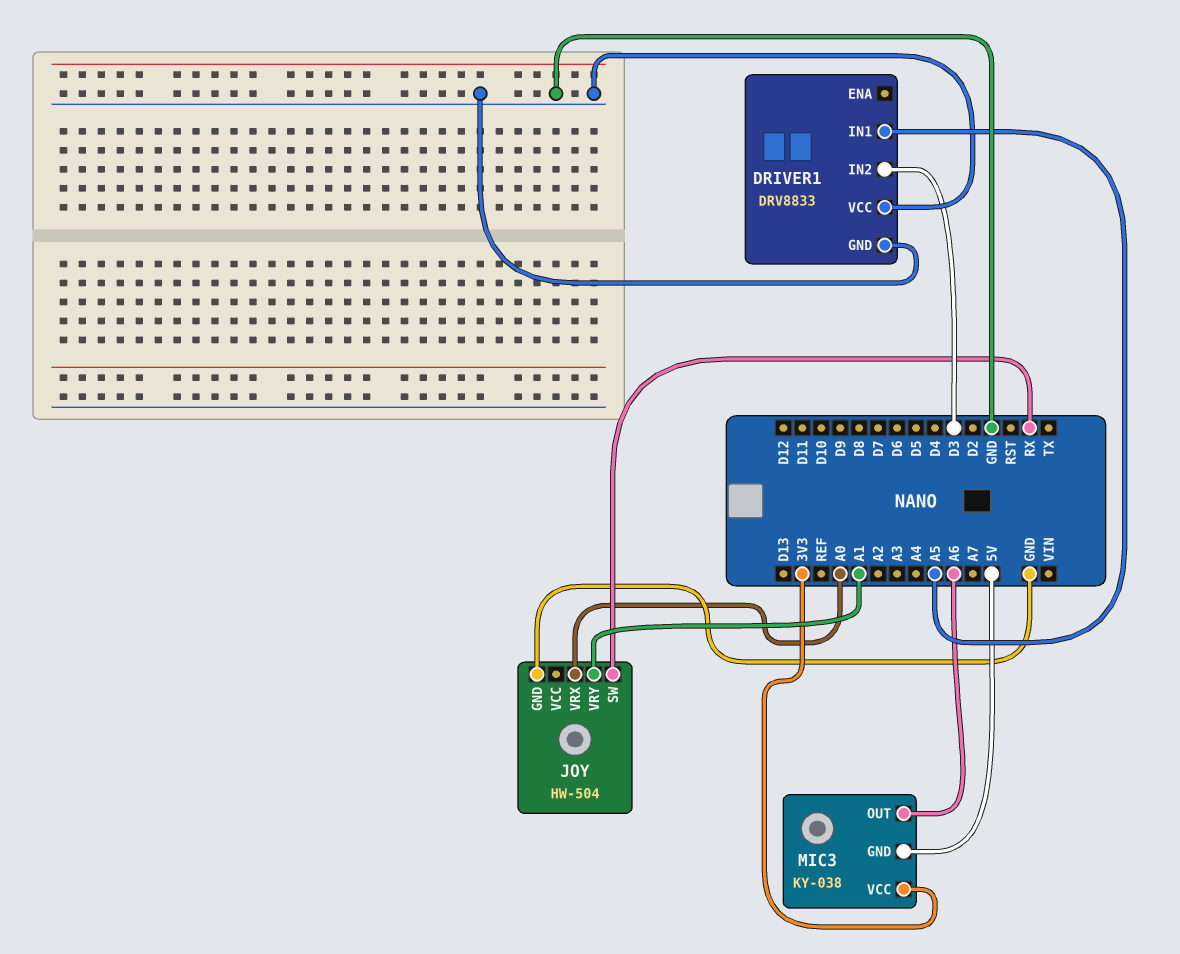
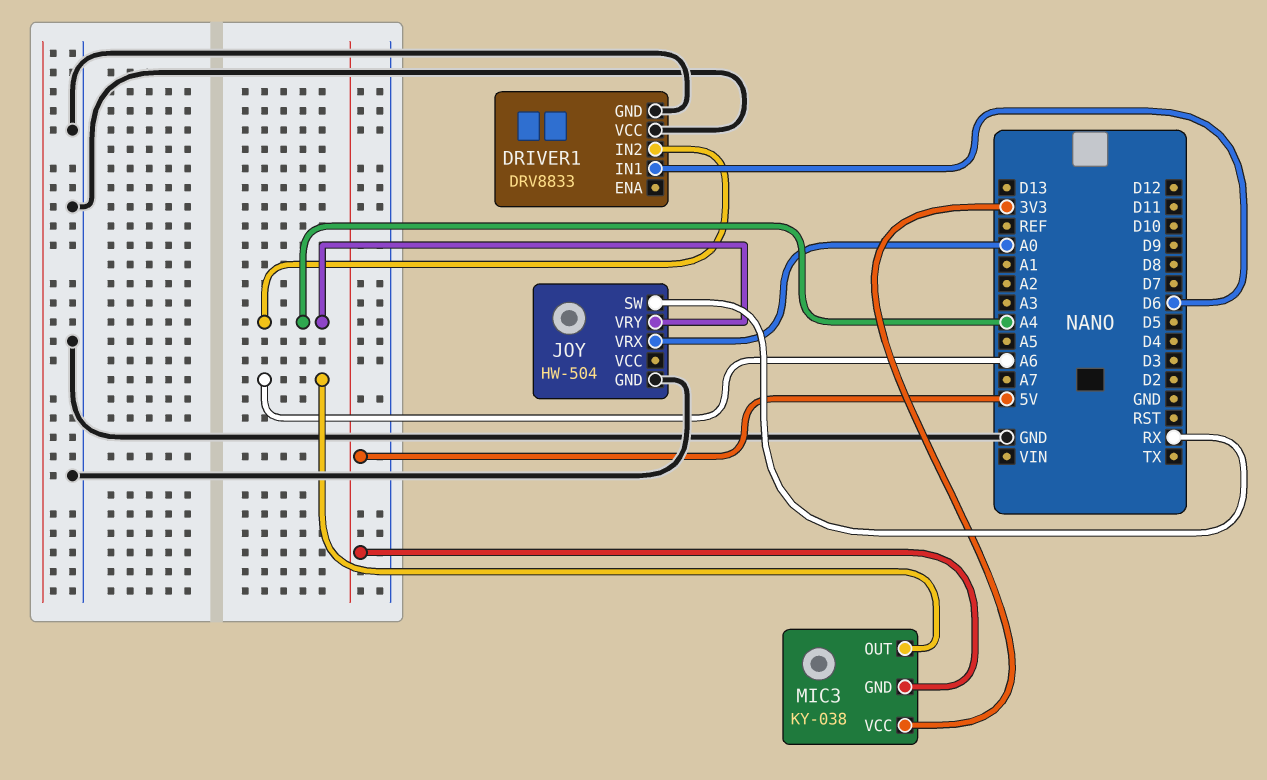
DRIVER1 pin IN1: A5 -> D6
DRIVER1 pin IN2: D3 -> A4
JOY pin VRY: A1 -> A4

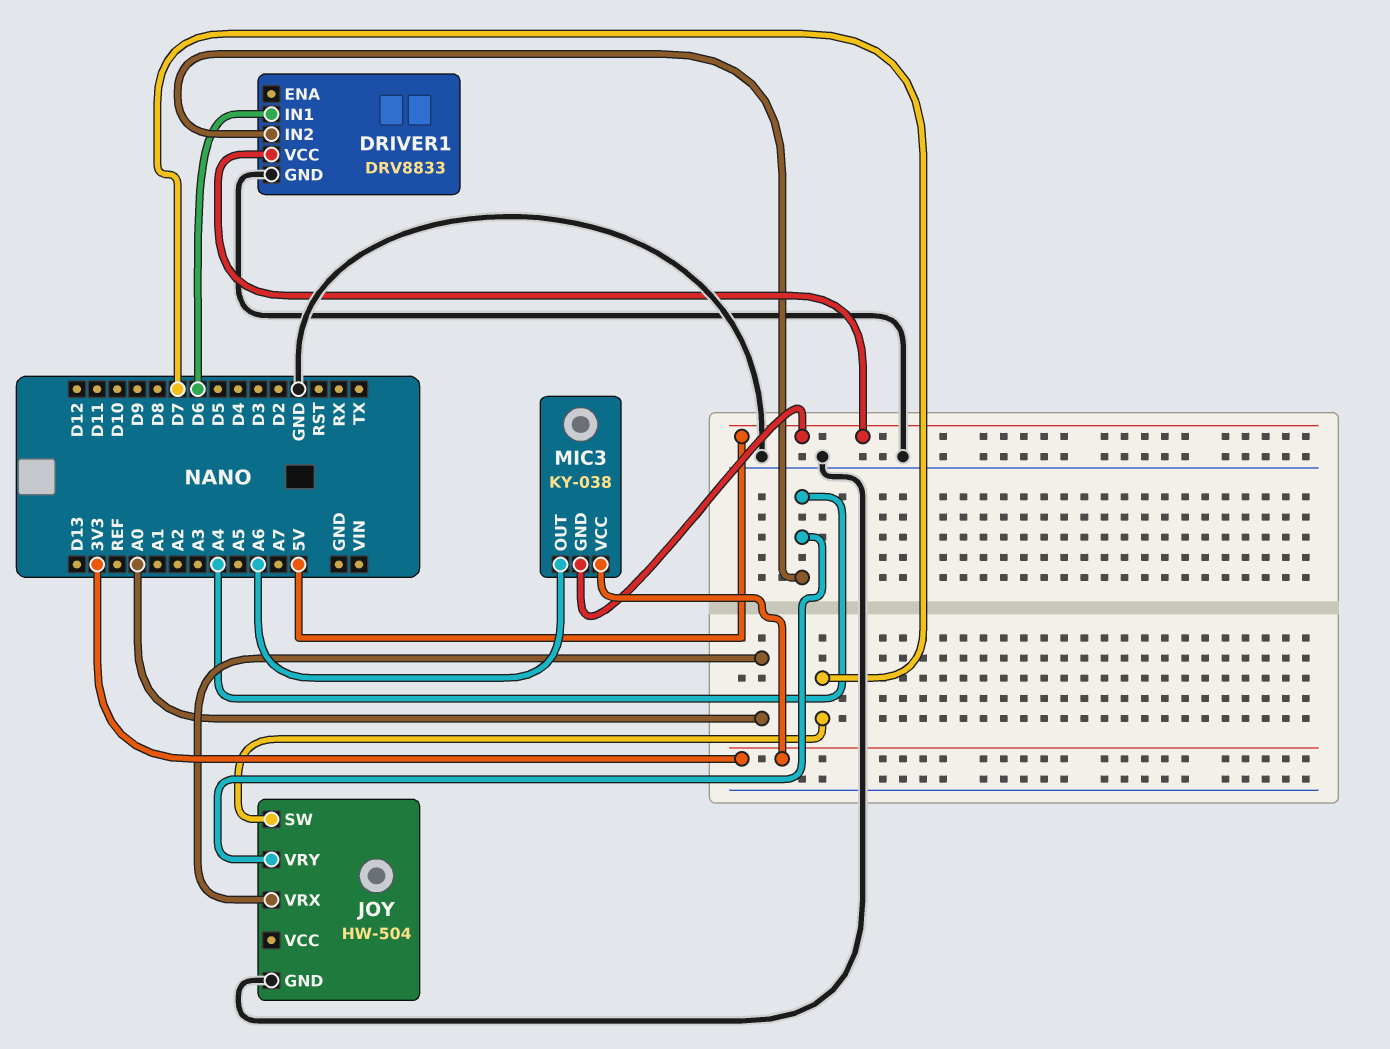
DRIVER1 pin VCC: GND -> 5V
JOY pin SW: RX -> D7

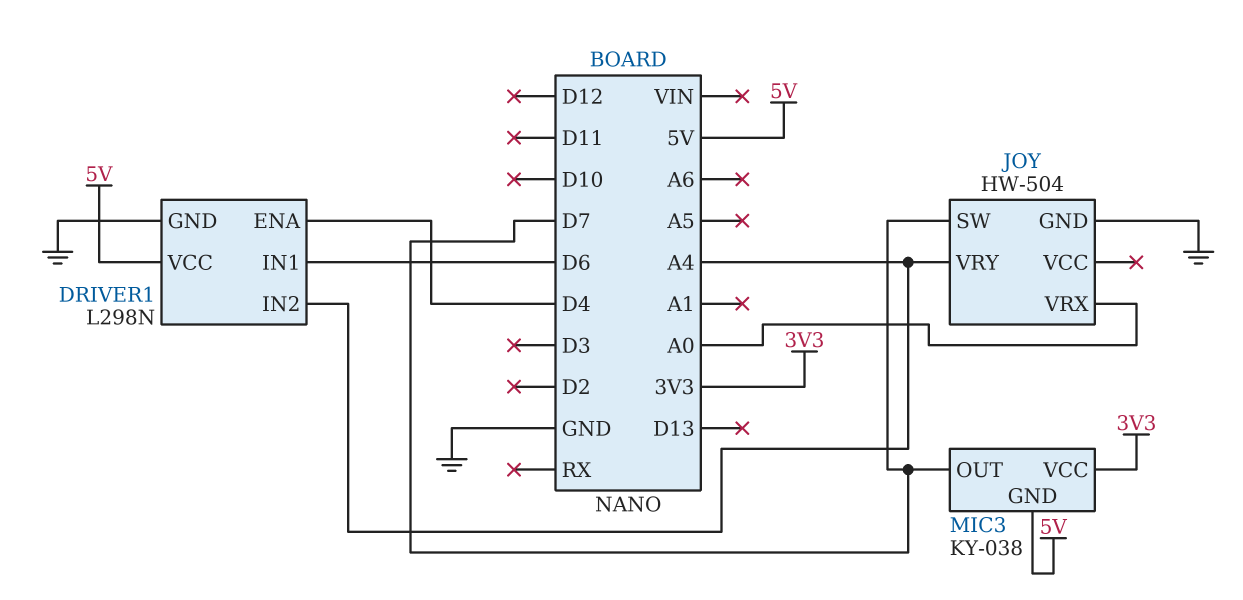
DRIVER1: DRV8833 -> L298N
DRIVER1 pin ENA: none -> D4
MIC3 pin OUT: A6 -> D7

